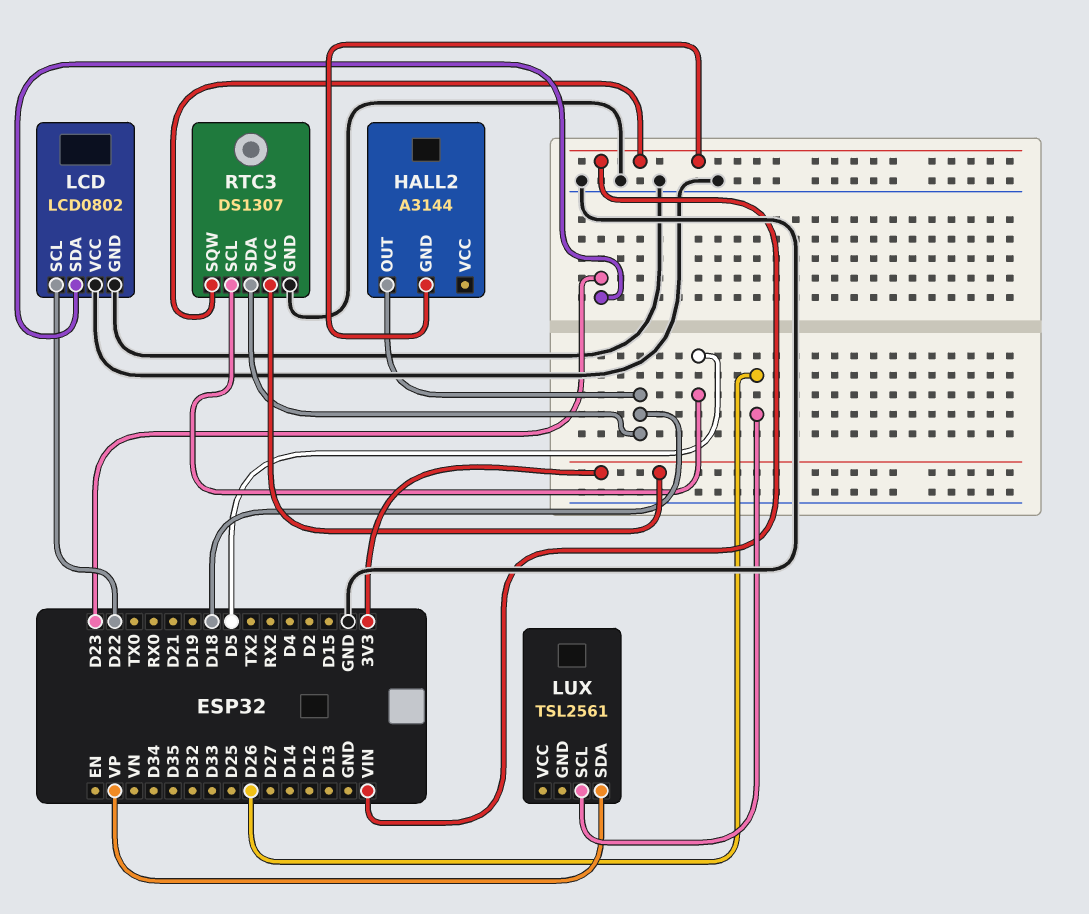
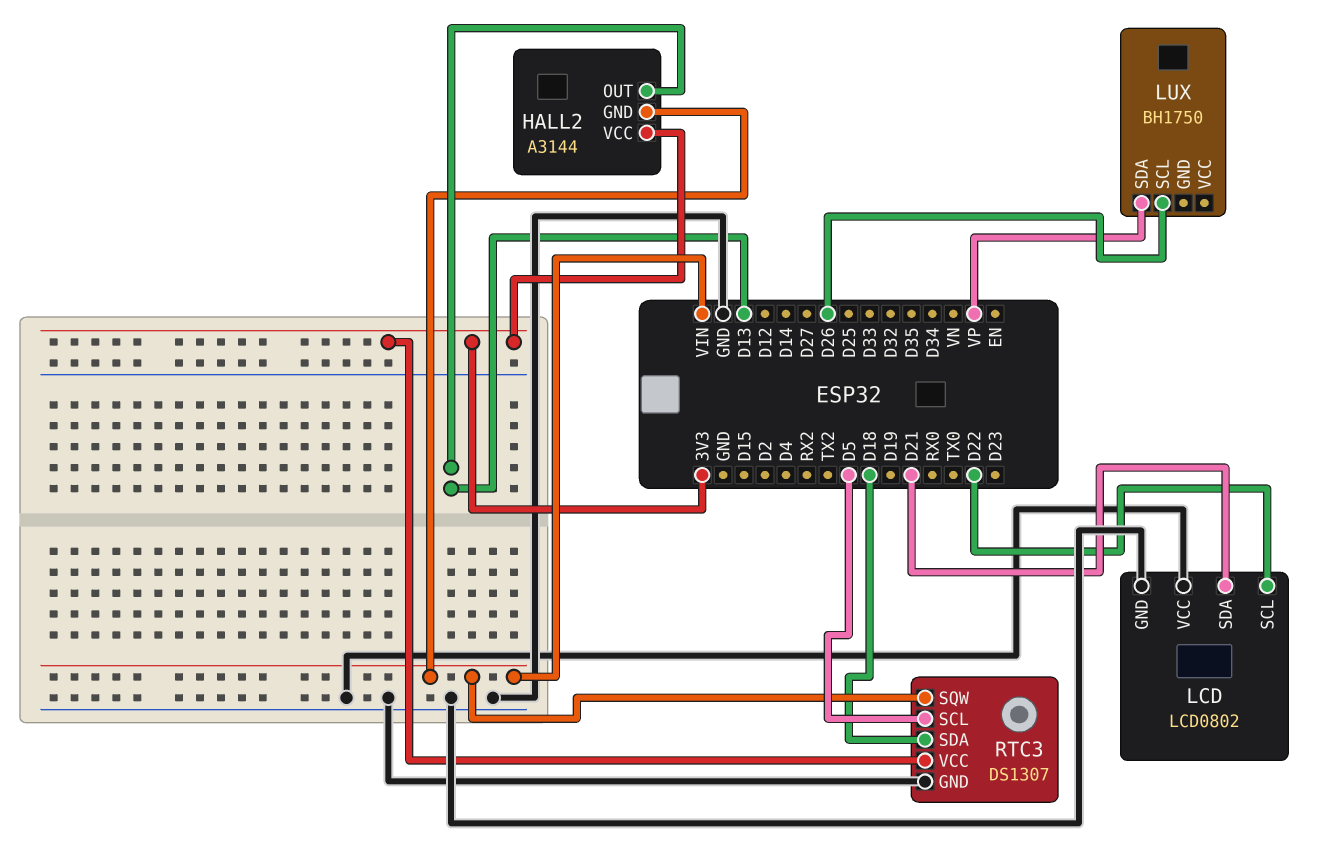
HALL2 pin OUT: D18 -> D13
HALL2 pin VCC: none -> 3V3
LCD pin SDA: D23 -> D21
LUX: TSL2561 -> BH1750

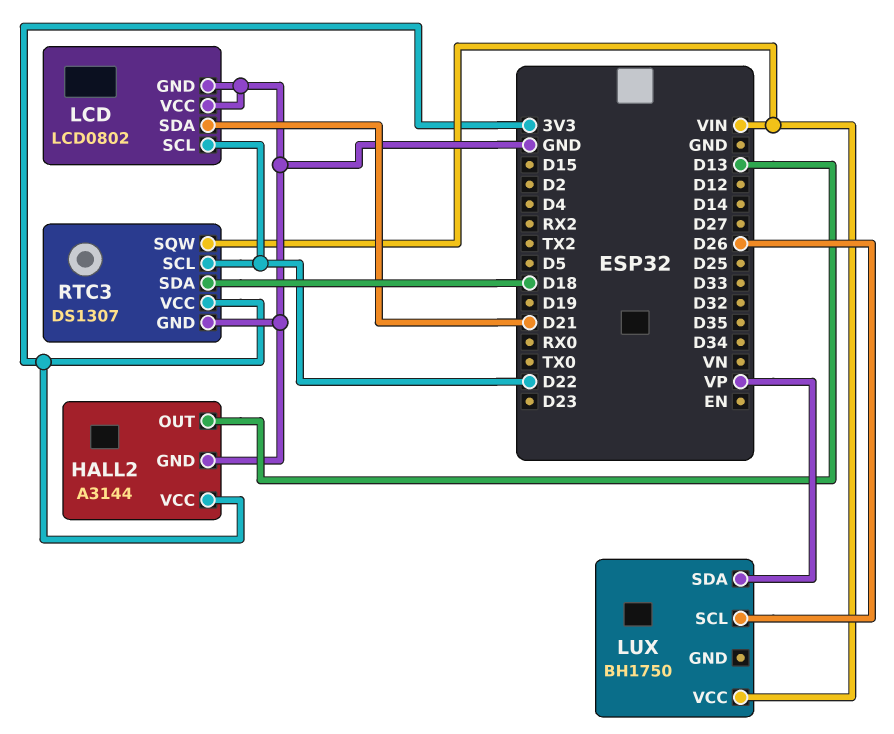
HALL2 pin GND: VIN -> GND
LUX pin VCC: none -> VIN
RTC3 pin SCL: D5 -> D22

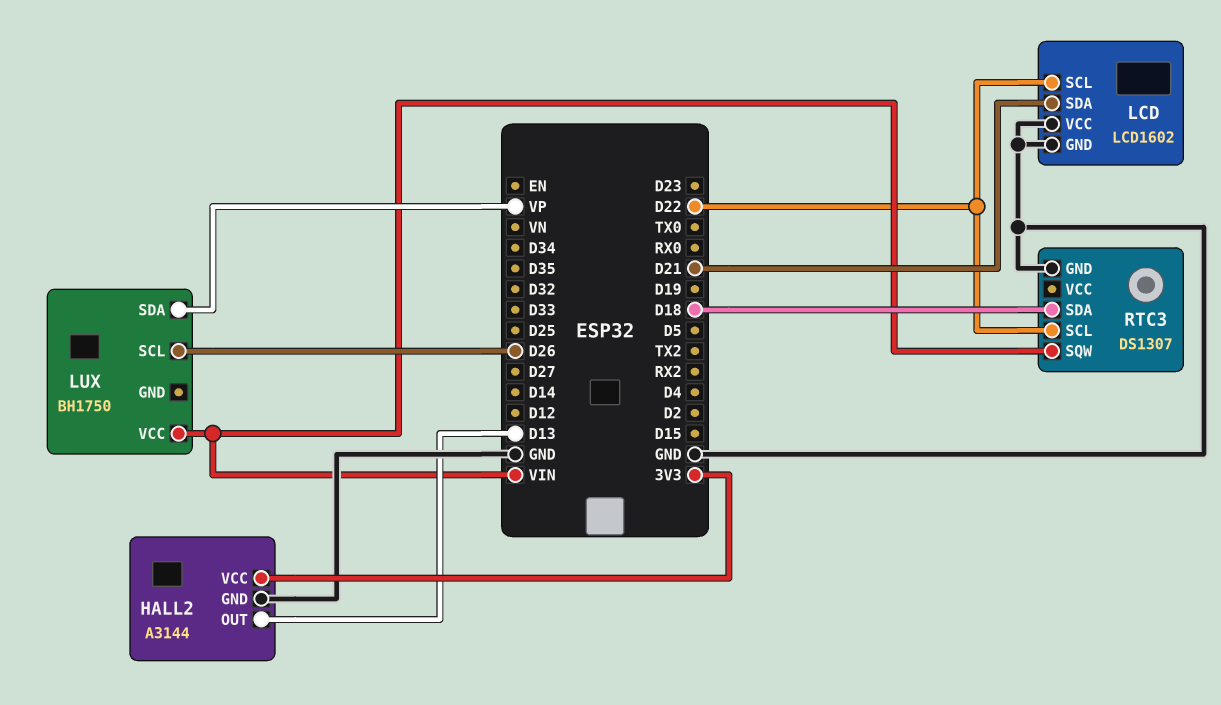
LCD: LCD0802 -> LCD1602
RTC3 pin VCC: 3V3 -> none

